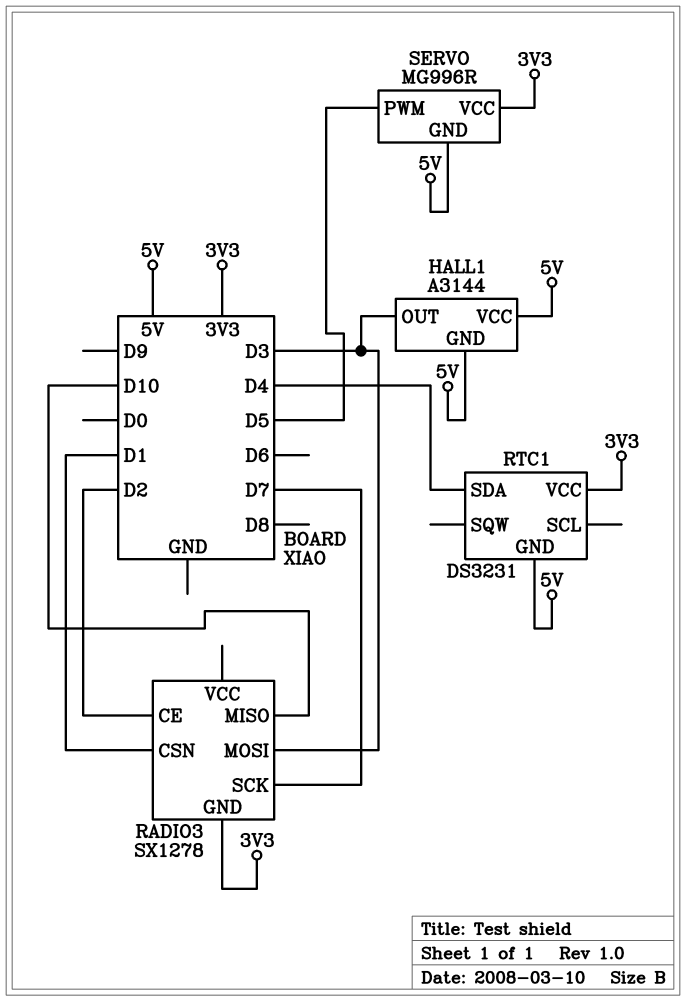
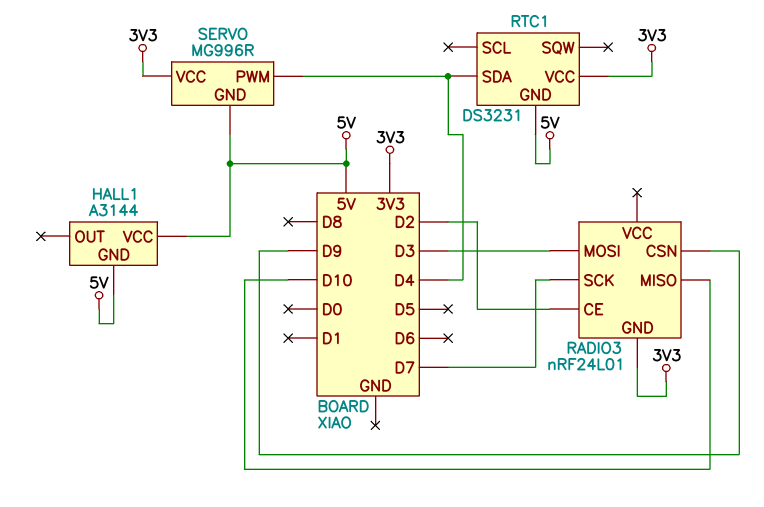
HALL1 pin OUT: D3 -> none
RADIO3: SX1278 -> nRF24L01
RADIO3 pin CSN: D1 -> D9
SERVO pin PWM: D5 -> D4

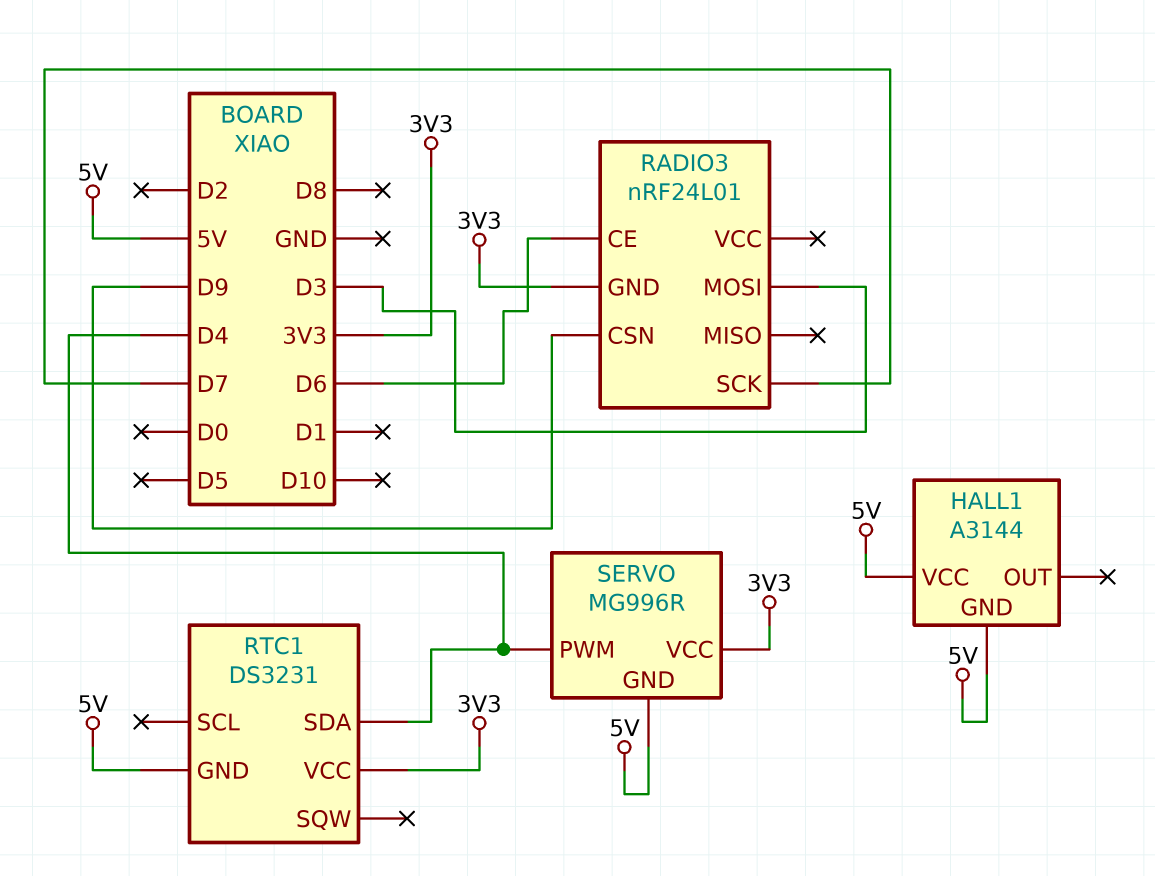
RADIO3 pin CE: D2 -> D6
RADIO3 pin MISO: D10 -> none

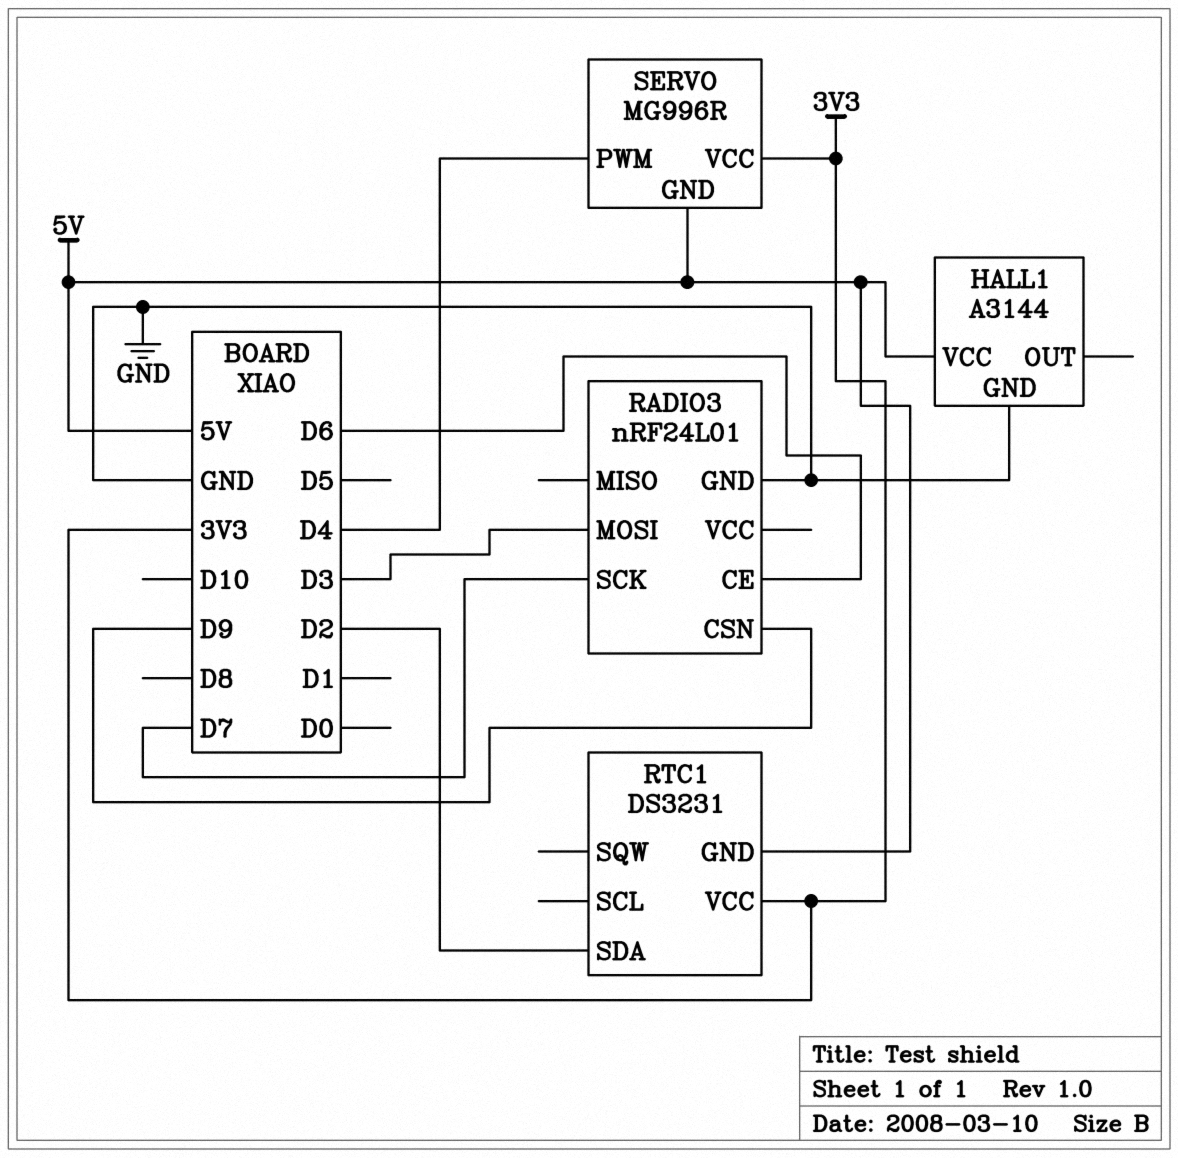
HALL1 pin GND: 5V -> GND
RADIO3 pin GND: 3V3 -> GND
RTC1 pin SDA: D4 -> D2

